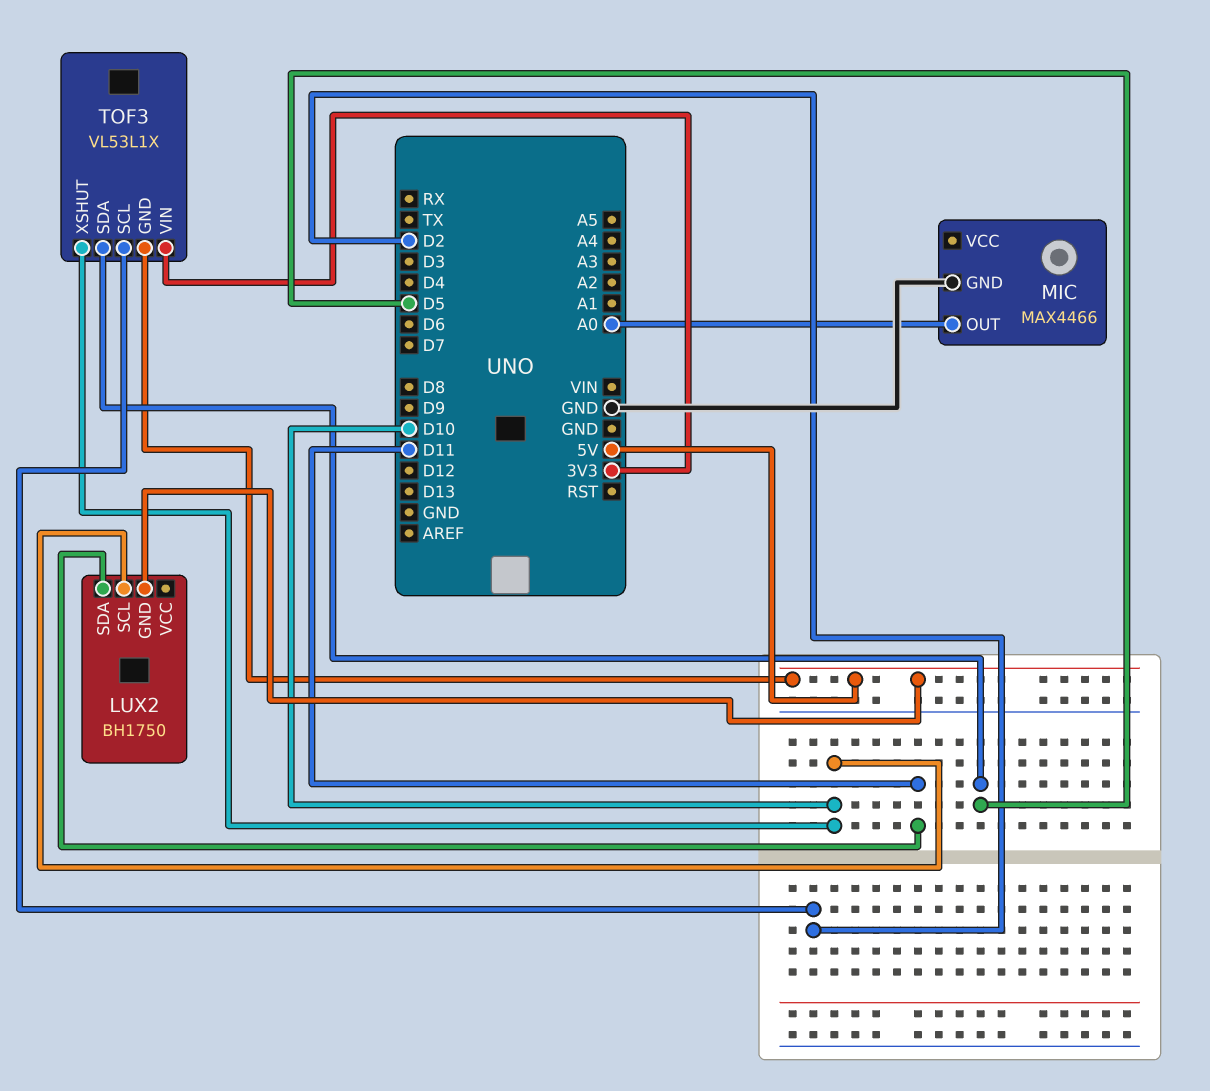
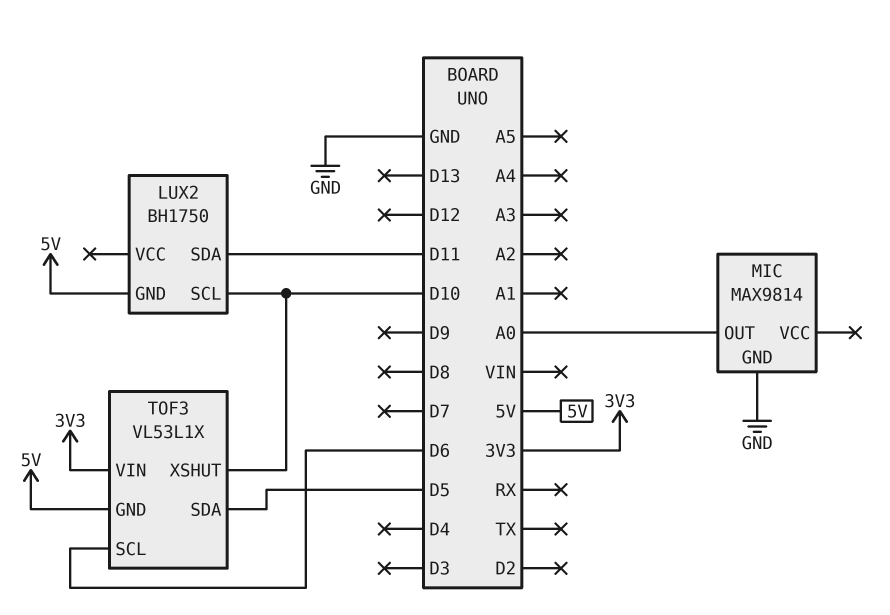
MIC: MAX4466 -> MAX9814
TOF3 pin SCL: D2 -> D6

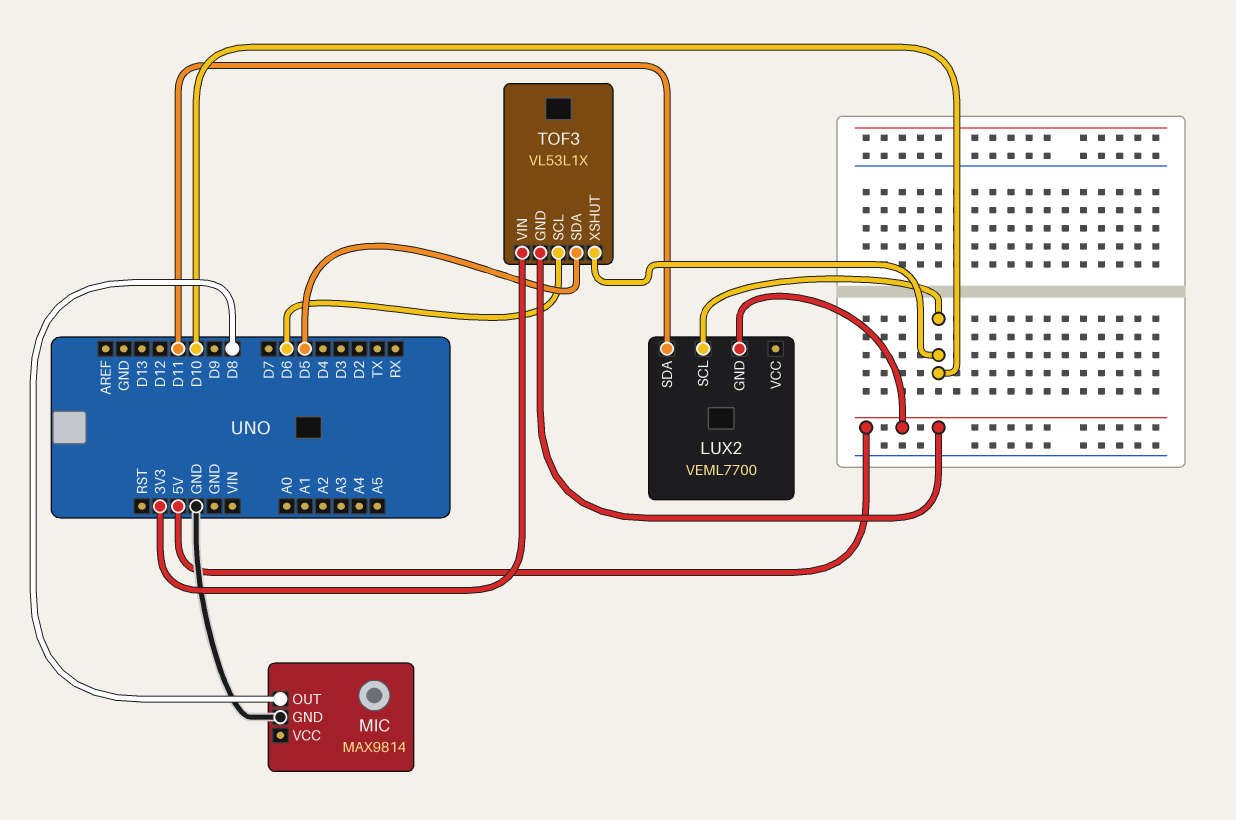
LUX2: BH1750 -> VEML7700
MIC pin OUT: A0 -> D8

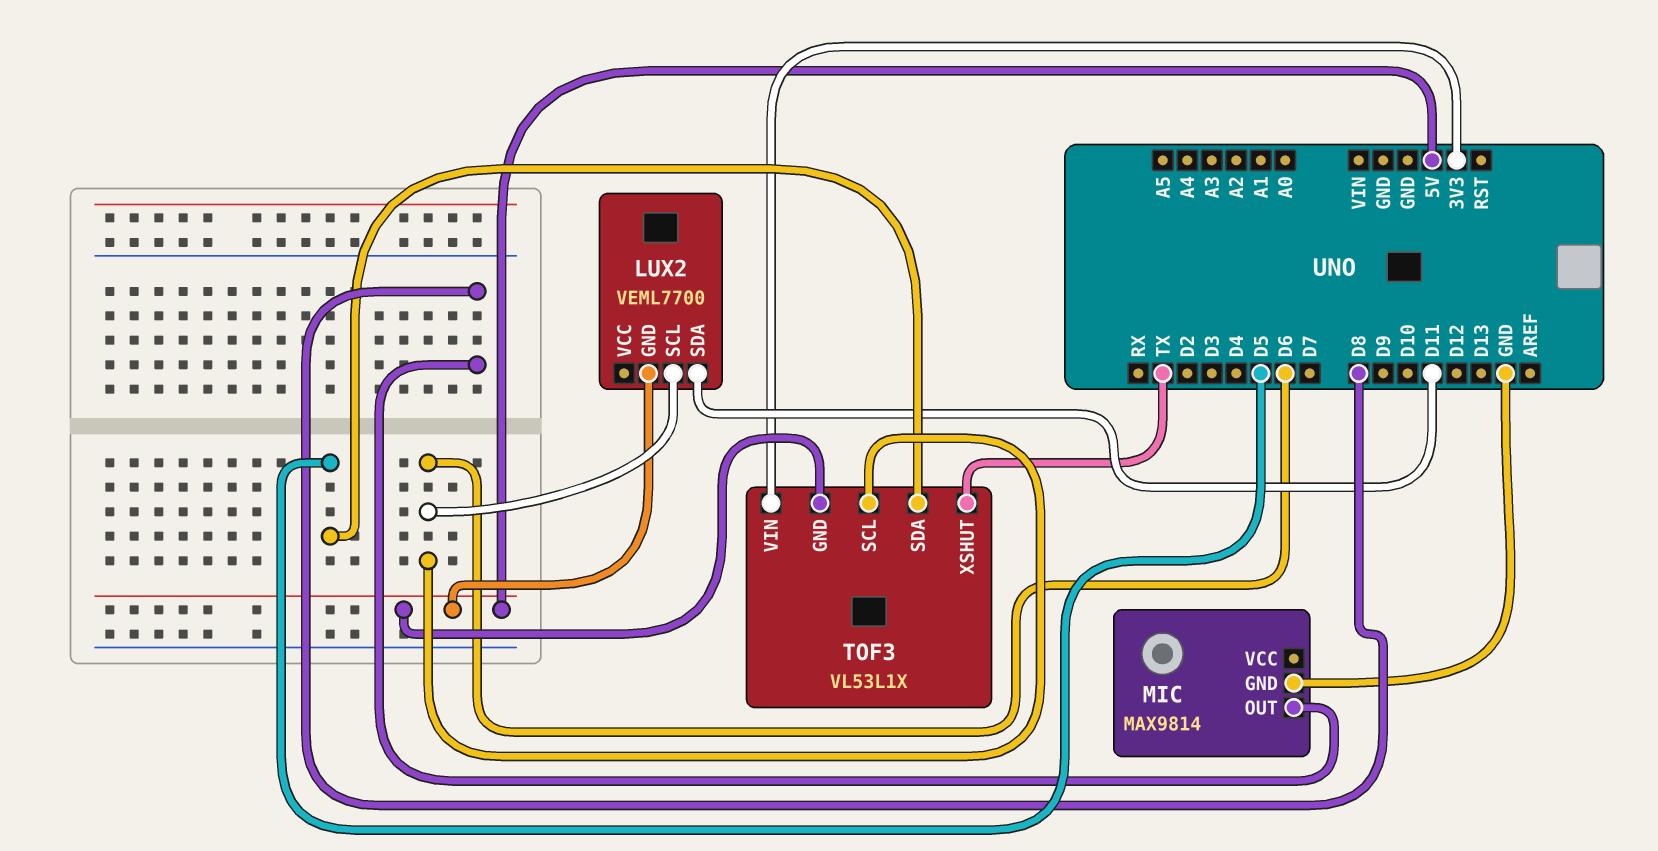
LUX2 pin SCL: D10 -> D6
TOF3 pin XSHUT: D10 -> TX

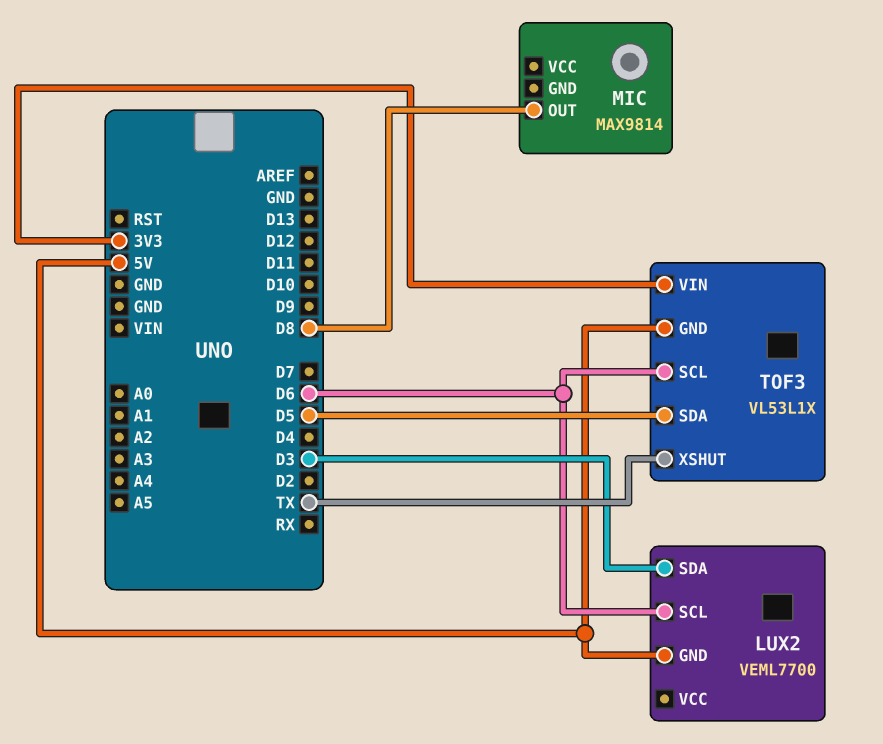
LUX2 pin SDA: D11 -> D3
MIC pin GND: GND -> none

